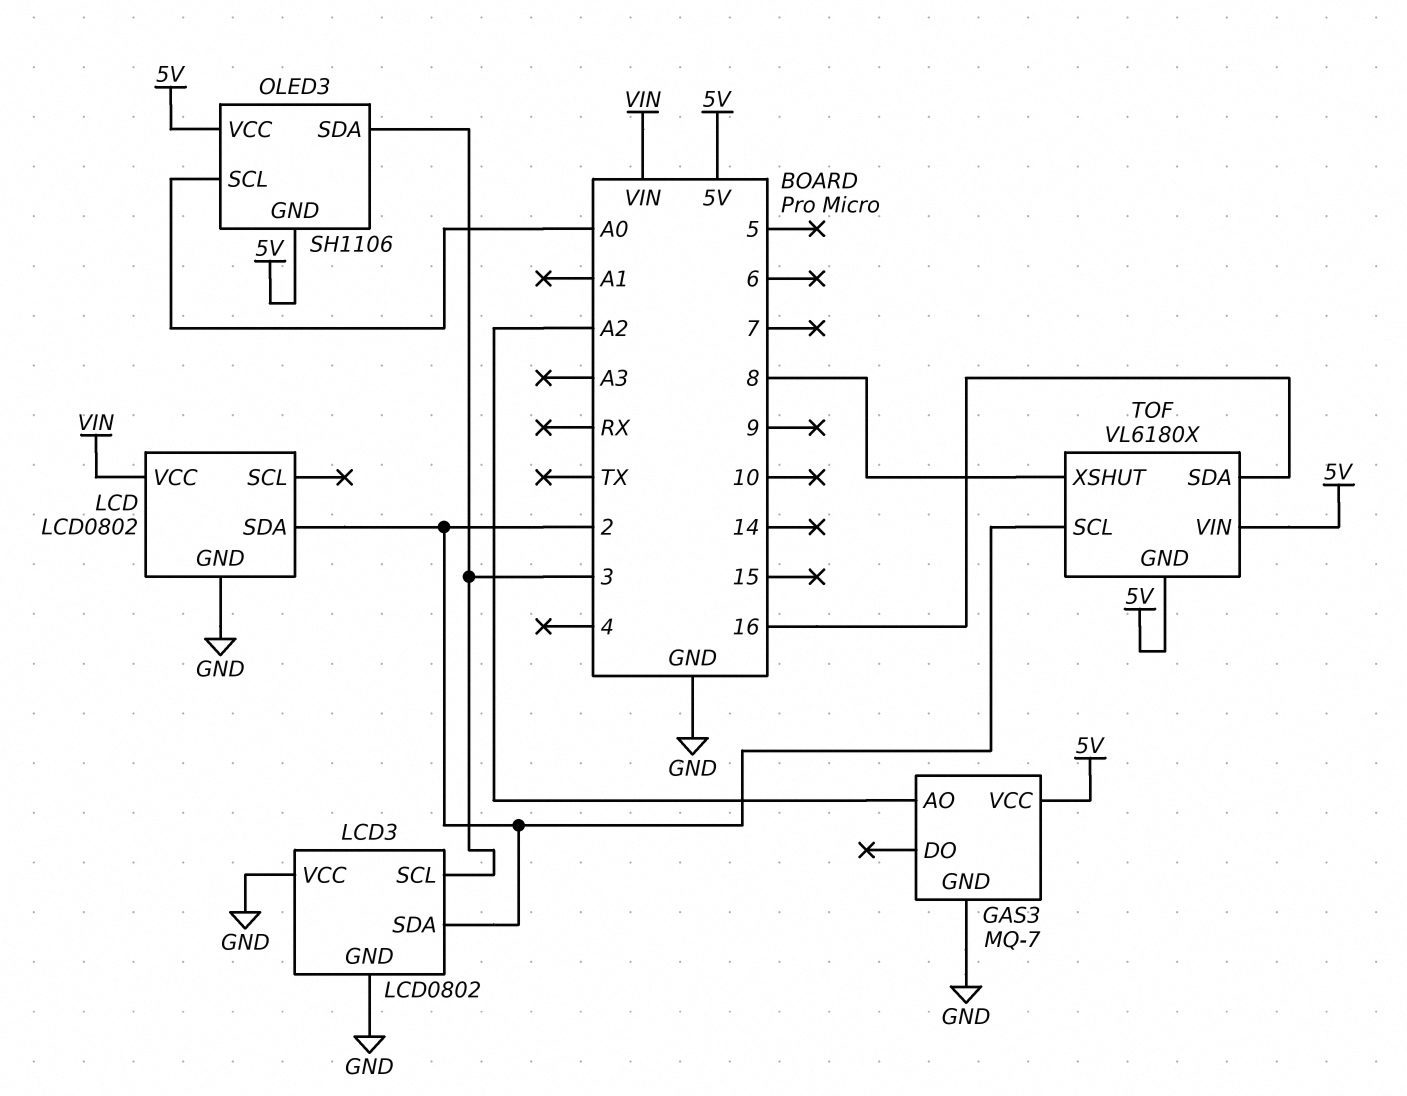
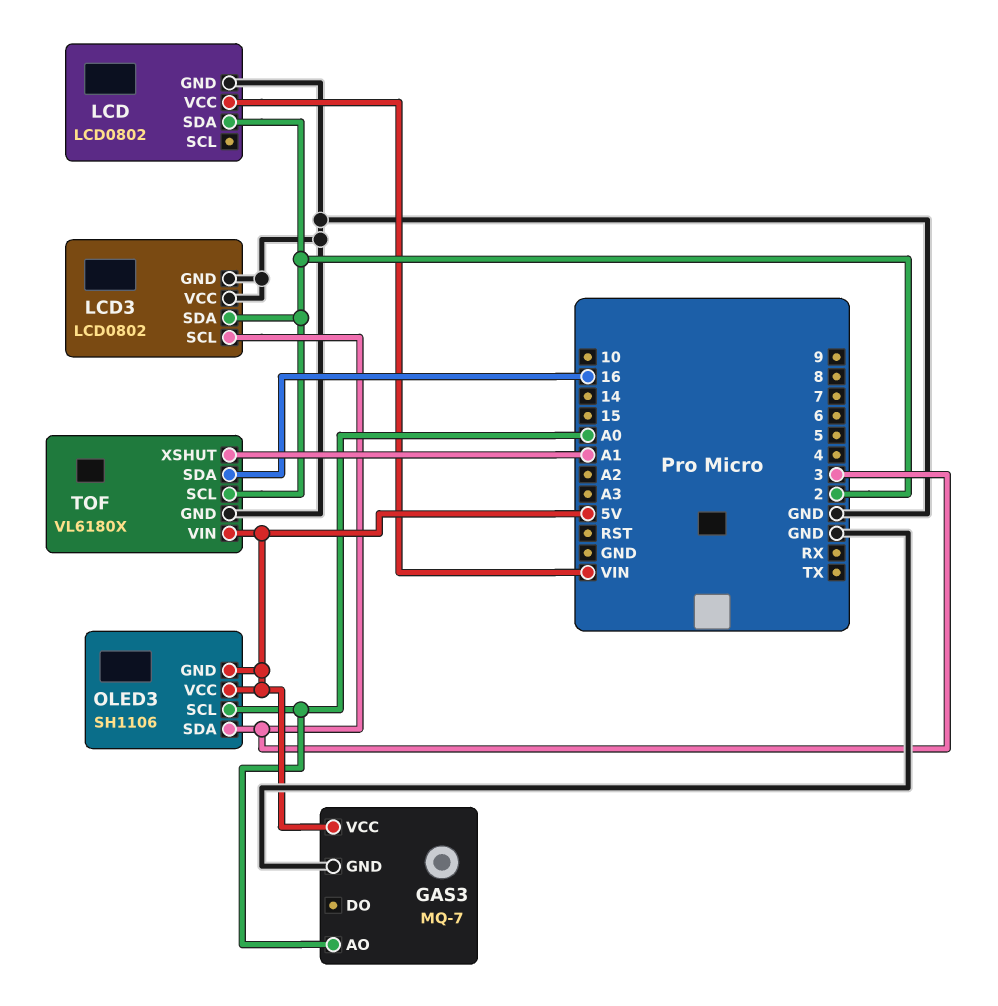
GAS3 pin AO: A2 -> A0
TOF pin GND: 5V -> GND
TOF pin XSHUT: 8 -> A1

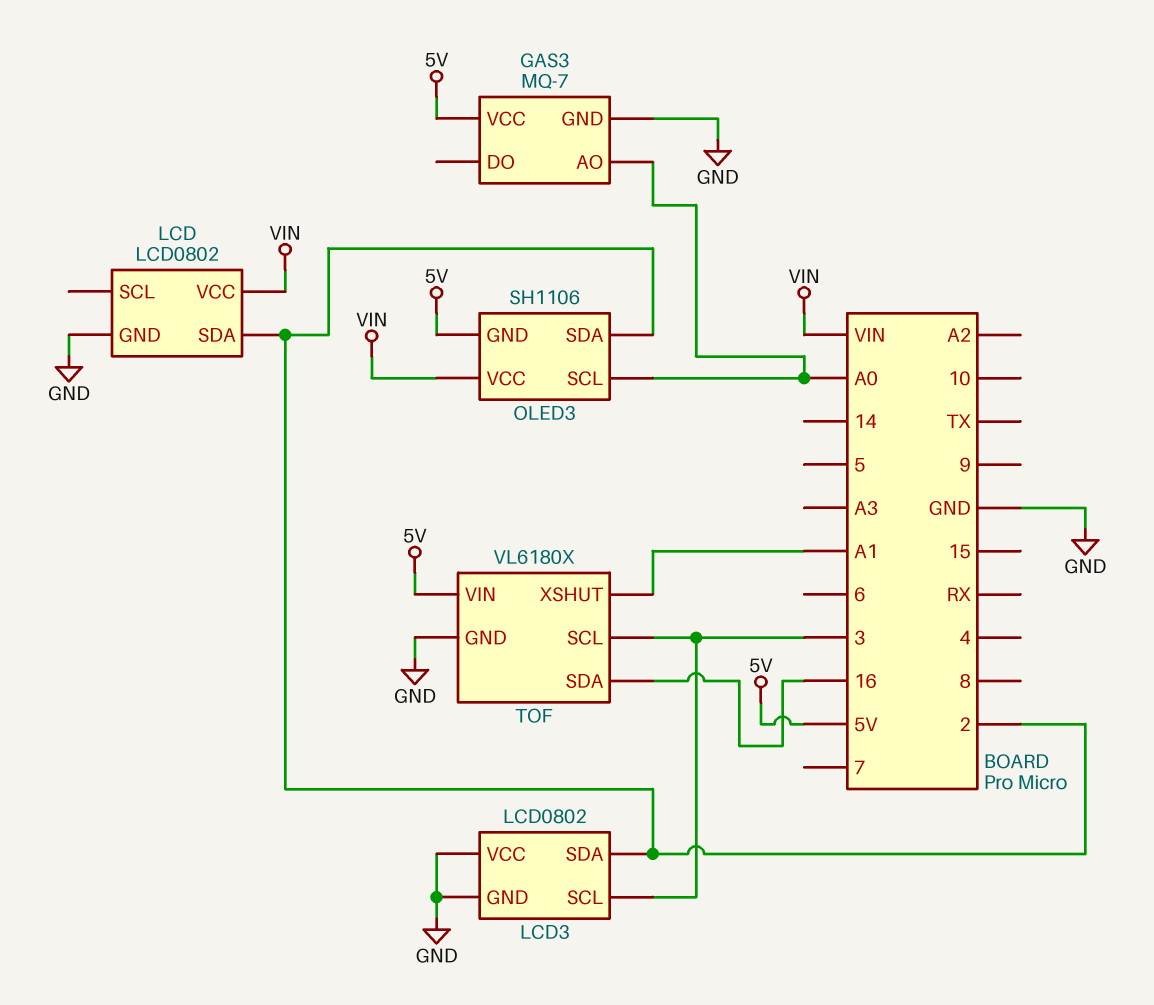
OLED3 pin SDA: 3 -> 2
OLED3 pin VCC: 5V -> VIN
TOF pin SCL: 2 -> 3

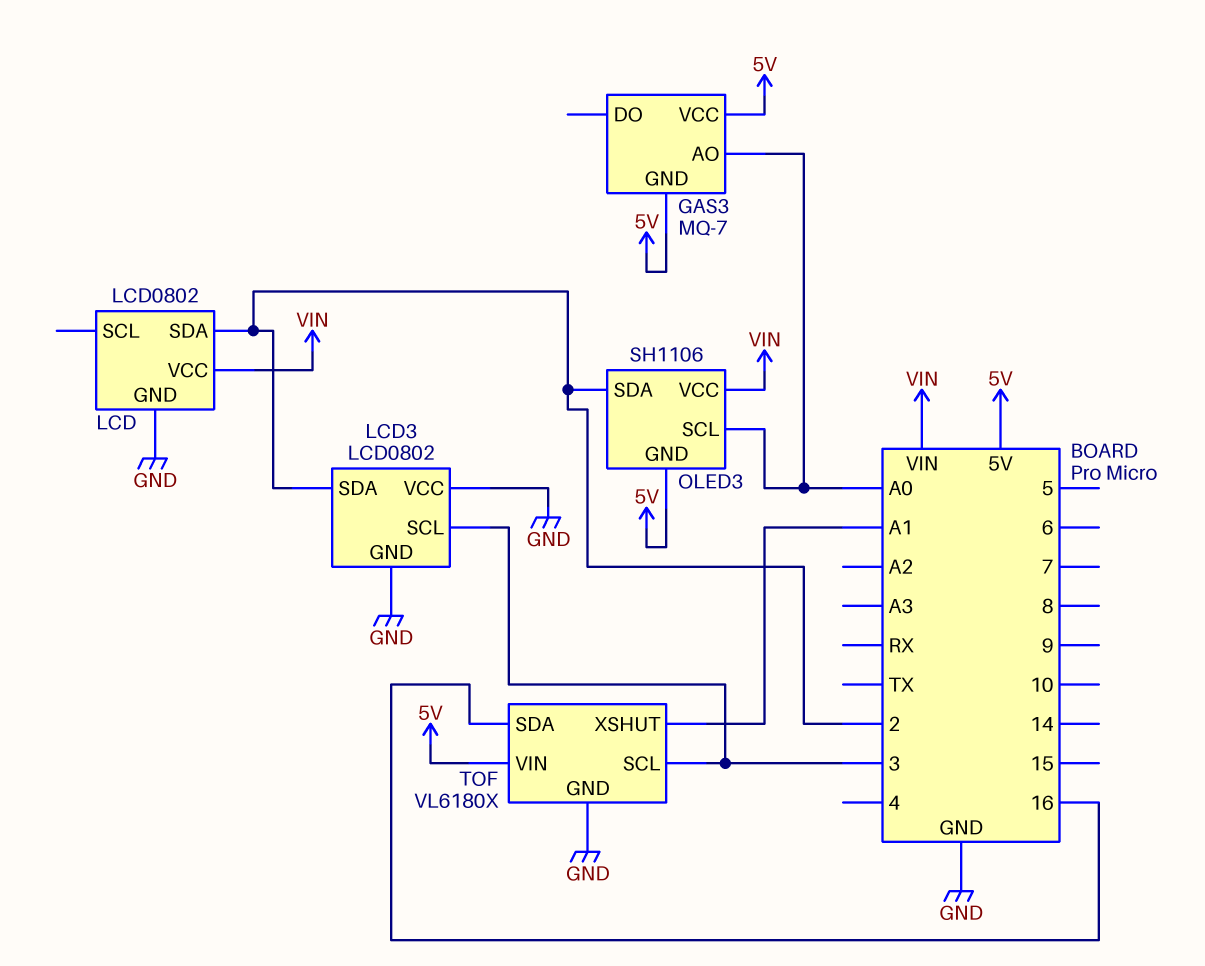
GAS3 pin GND: GND -> 5V

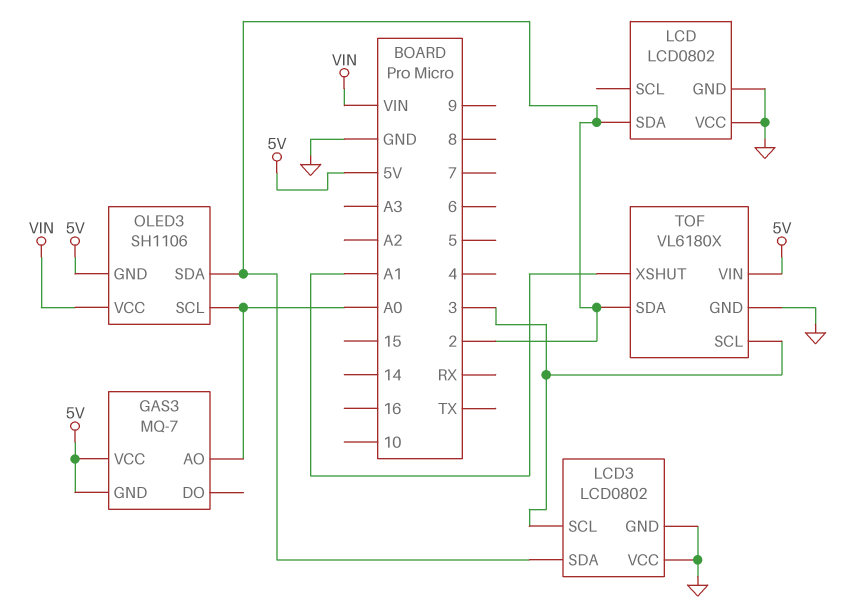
LCD pin VCC: VIN -> GND
TOF pin SDA: 16 -> 2

